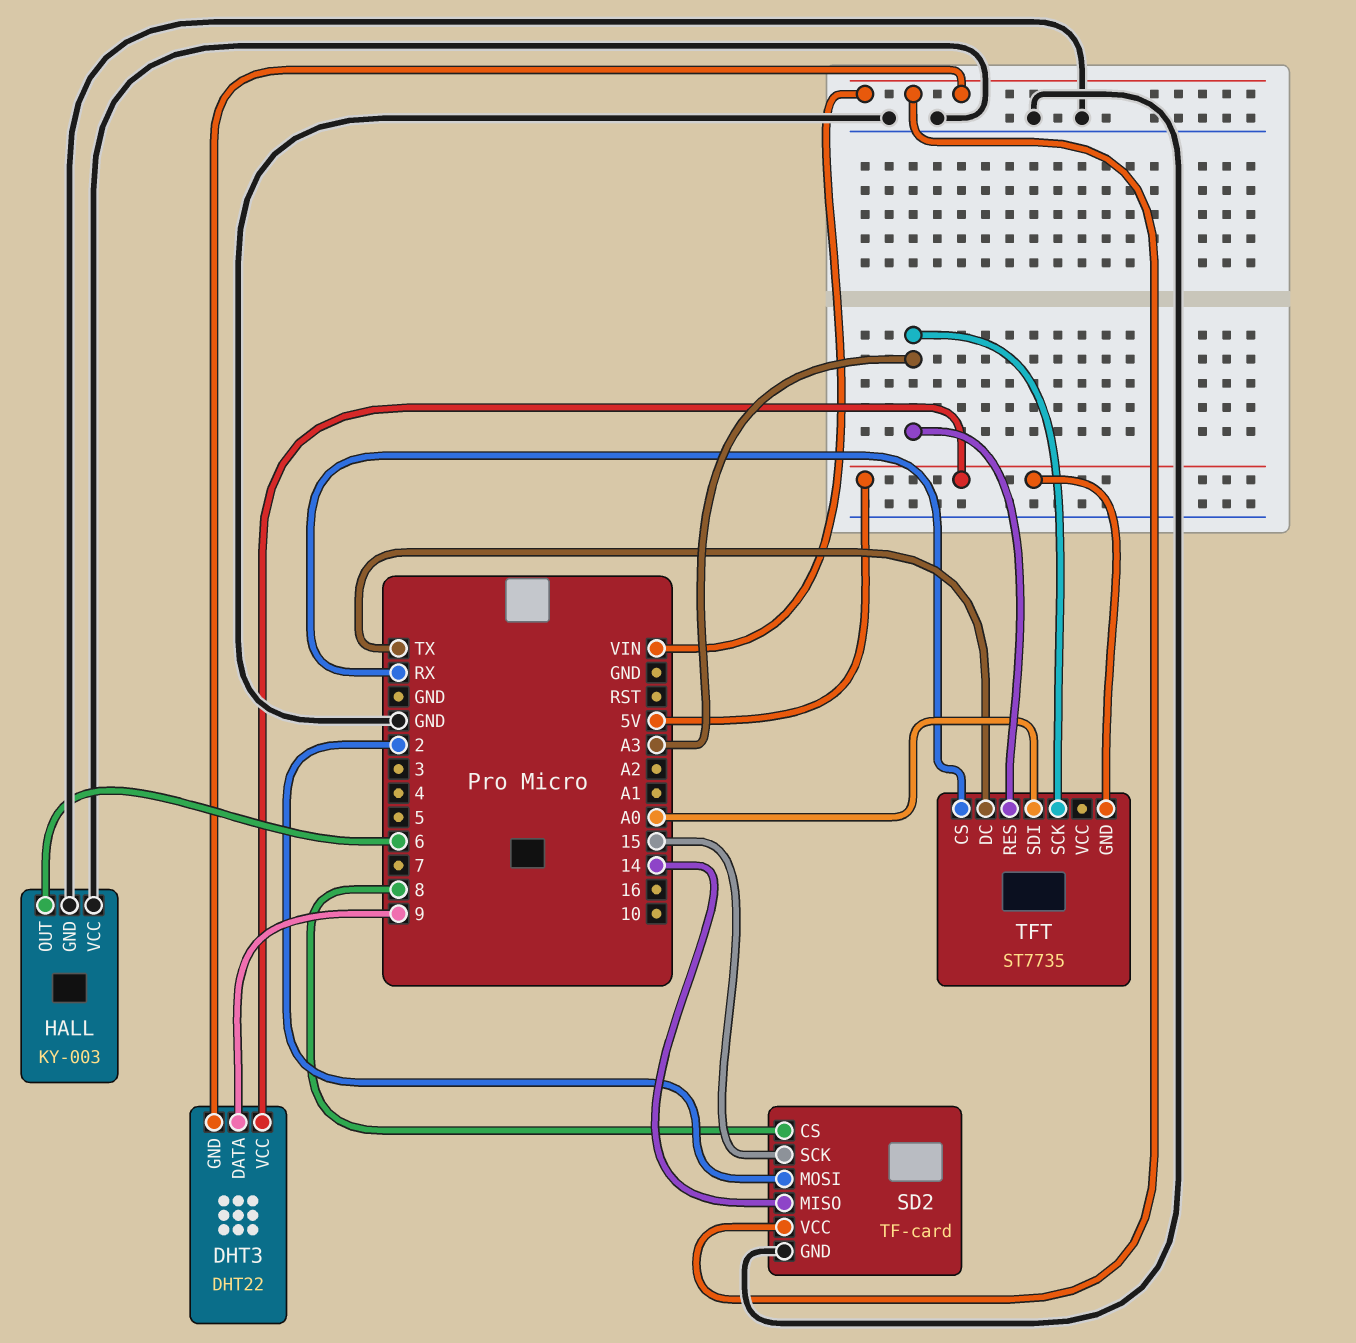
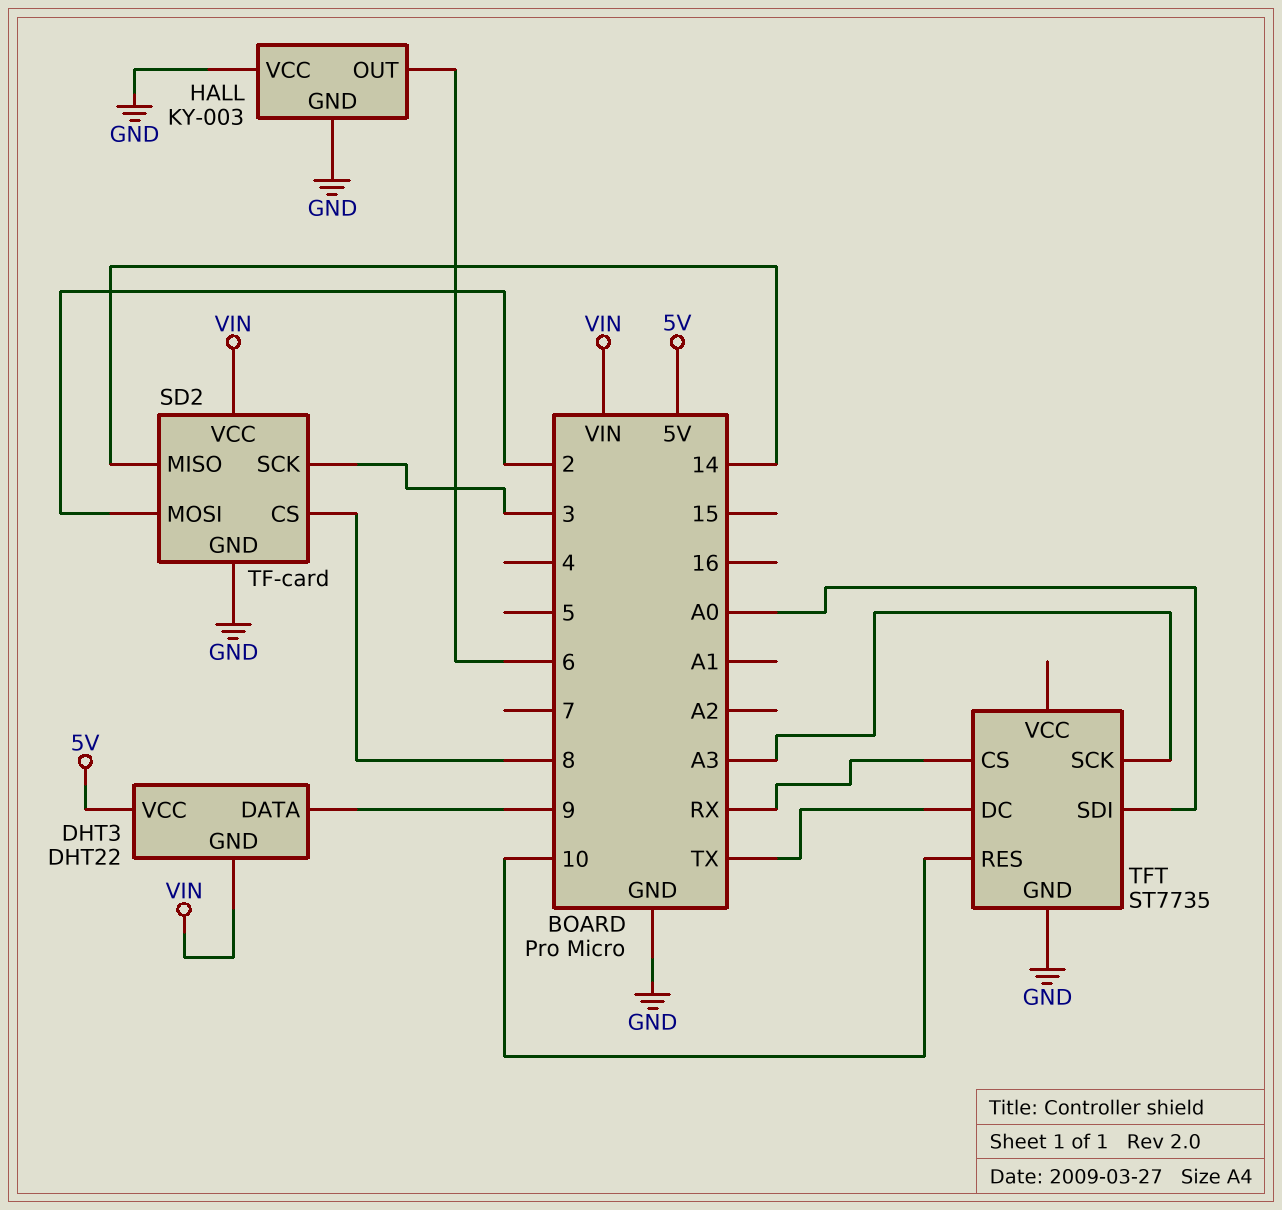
SD2 pin SCK: 15 -> 3
TFT pin GND: 5V -> GND
TFT pin RES: A3 -> 10

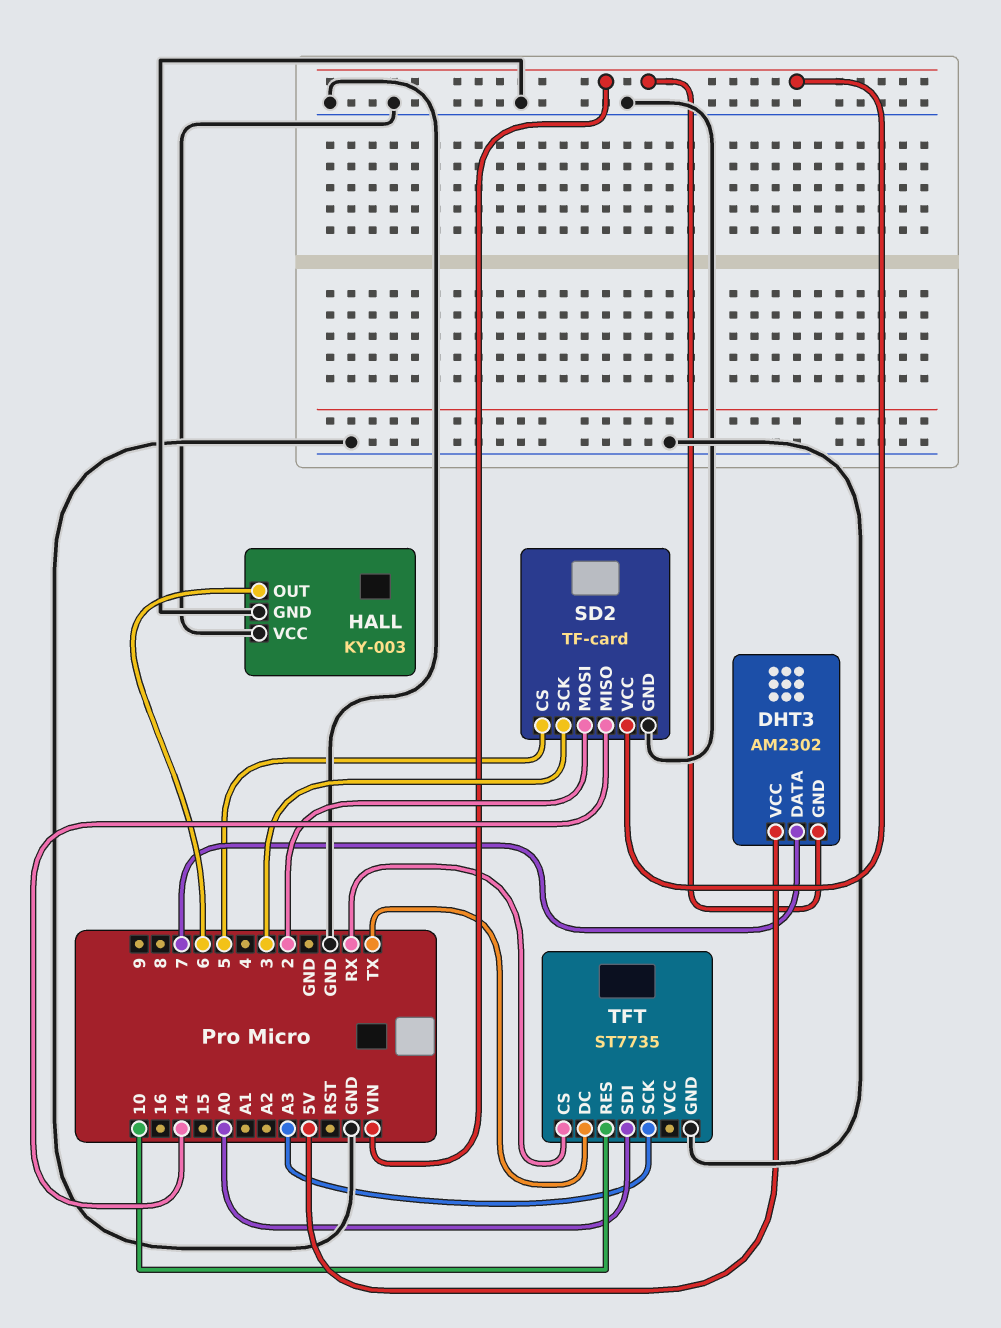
DHT3: DHT22 -> AM2302
DHT3 pin DATA: 9 -> 7
SD2 pin CS: 8 -> 5

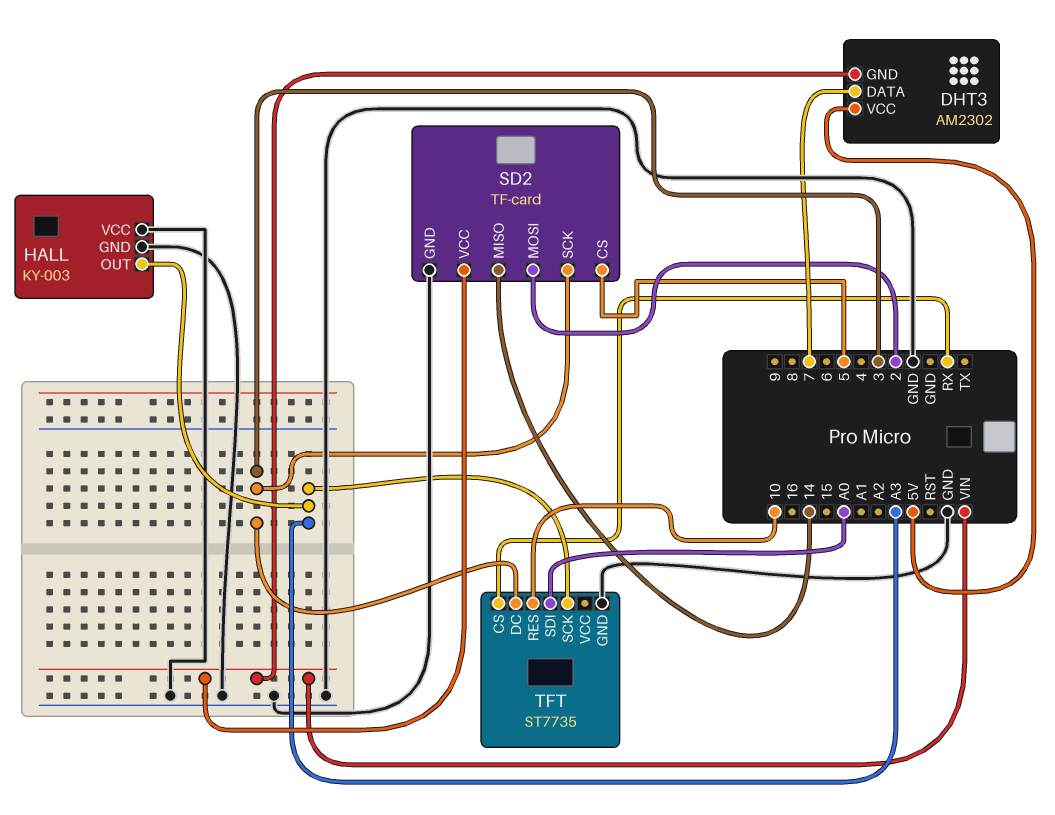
HALL pin OUT: 6 -> A3
TFT pin DC: TX -> 3

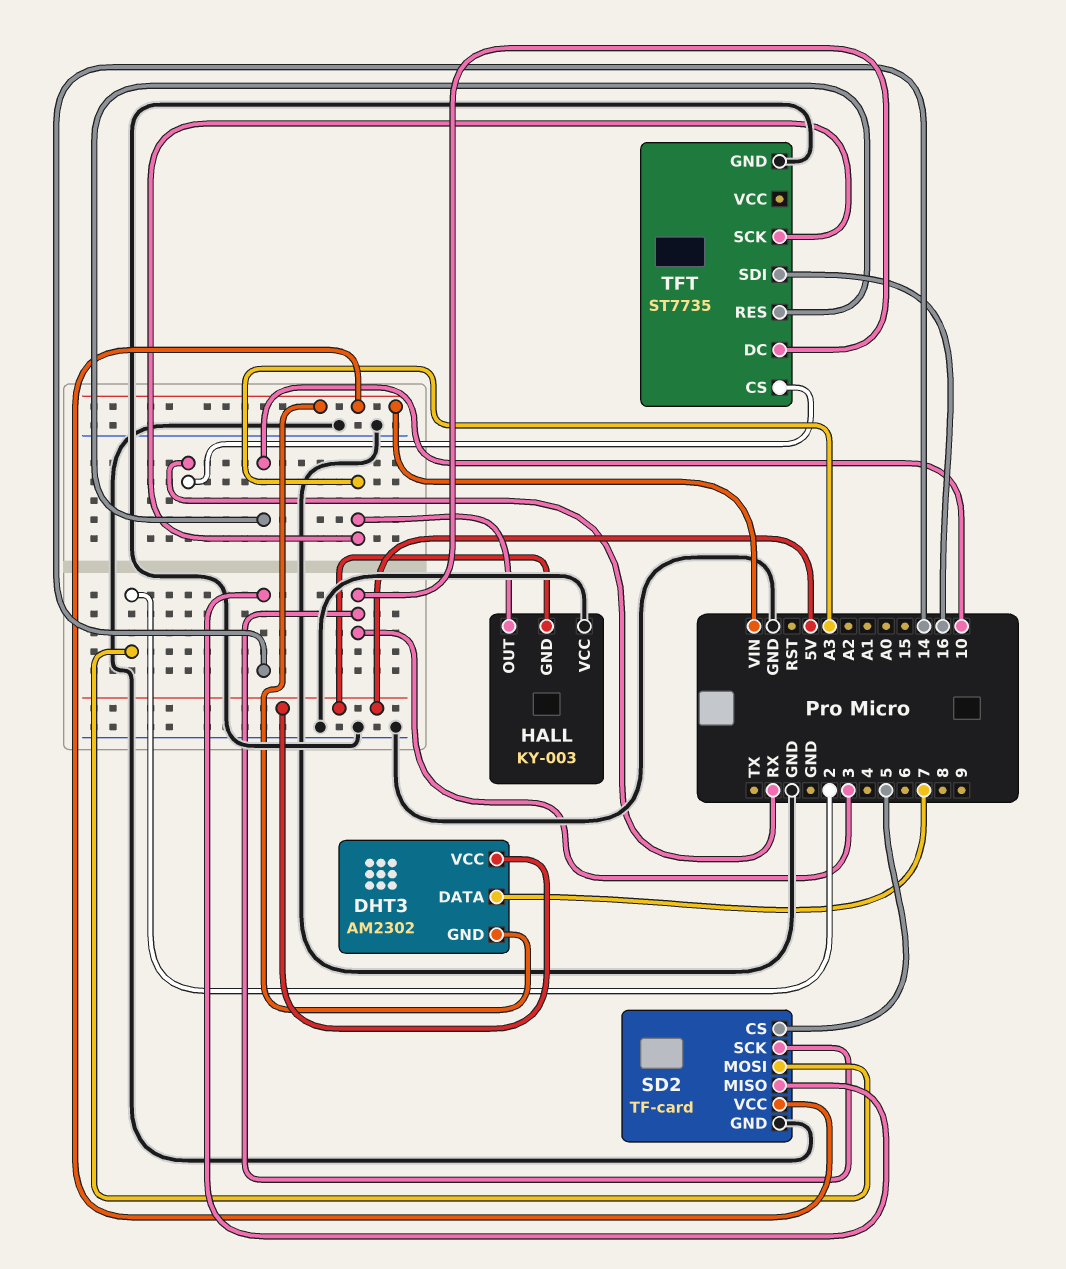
HALL pin GND: GND -> 5V
TFT pin SDI: A0 -> 16

